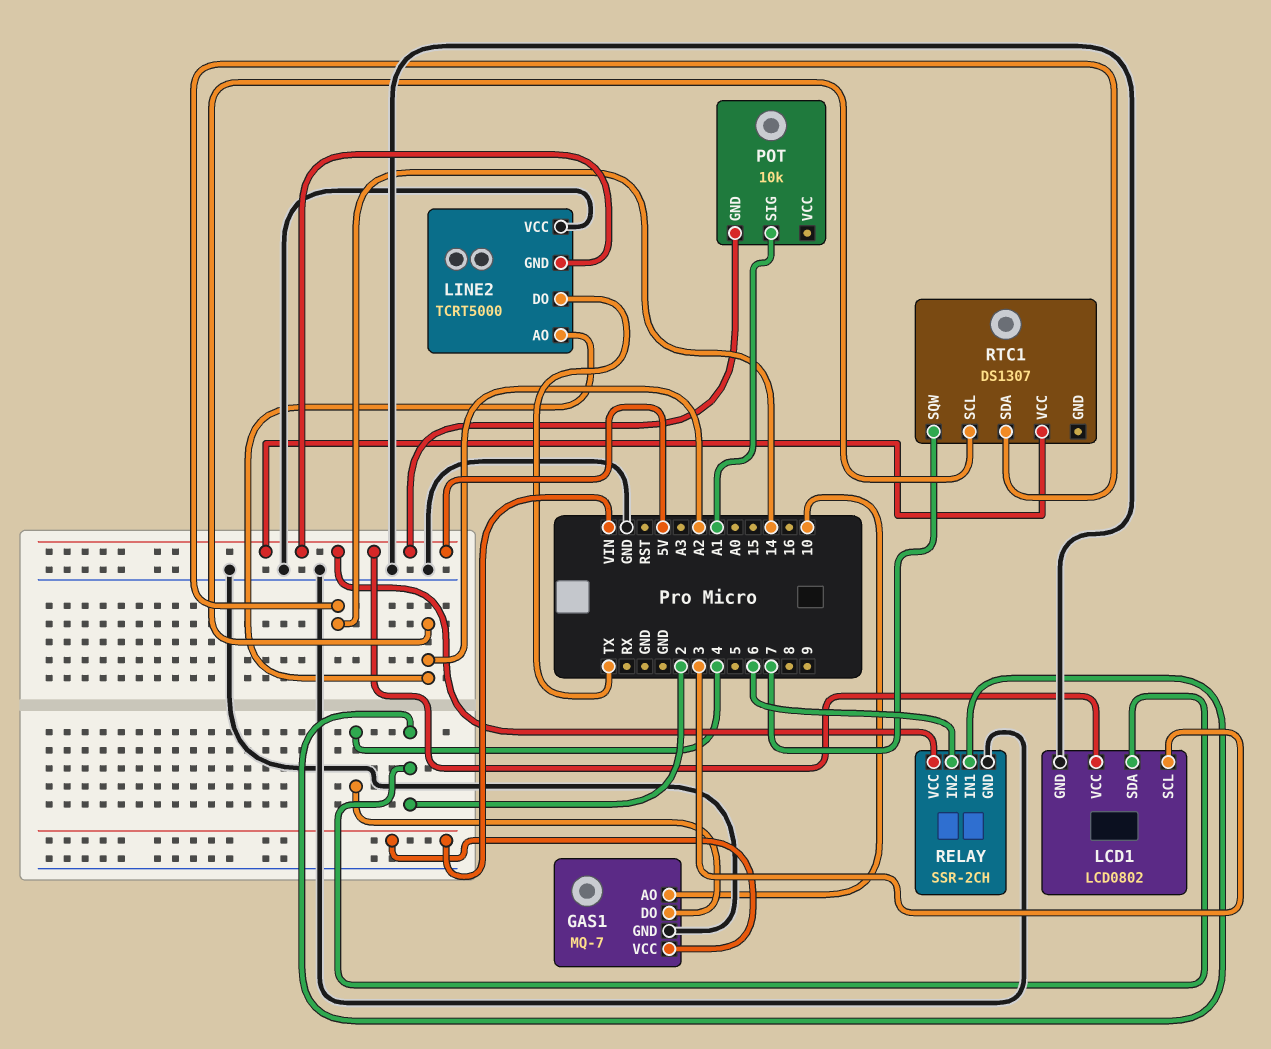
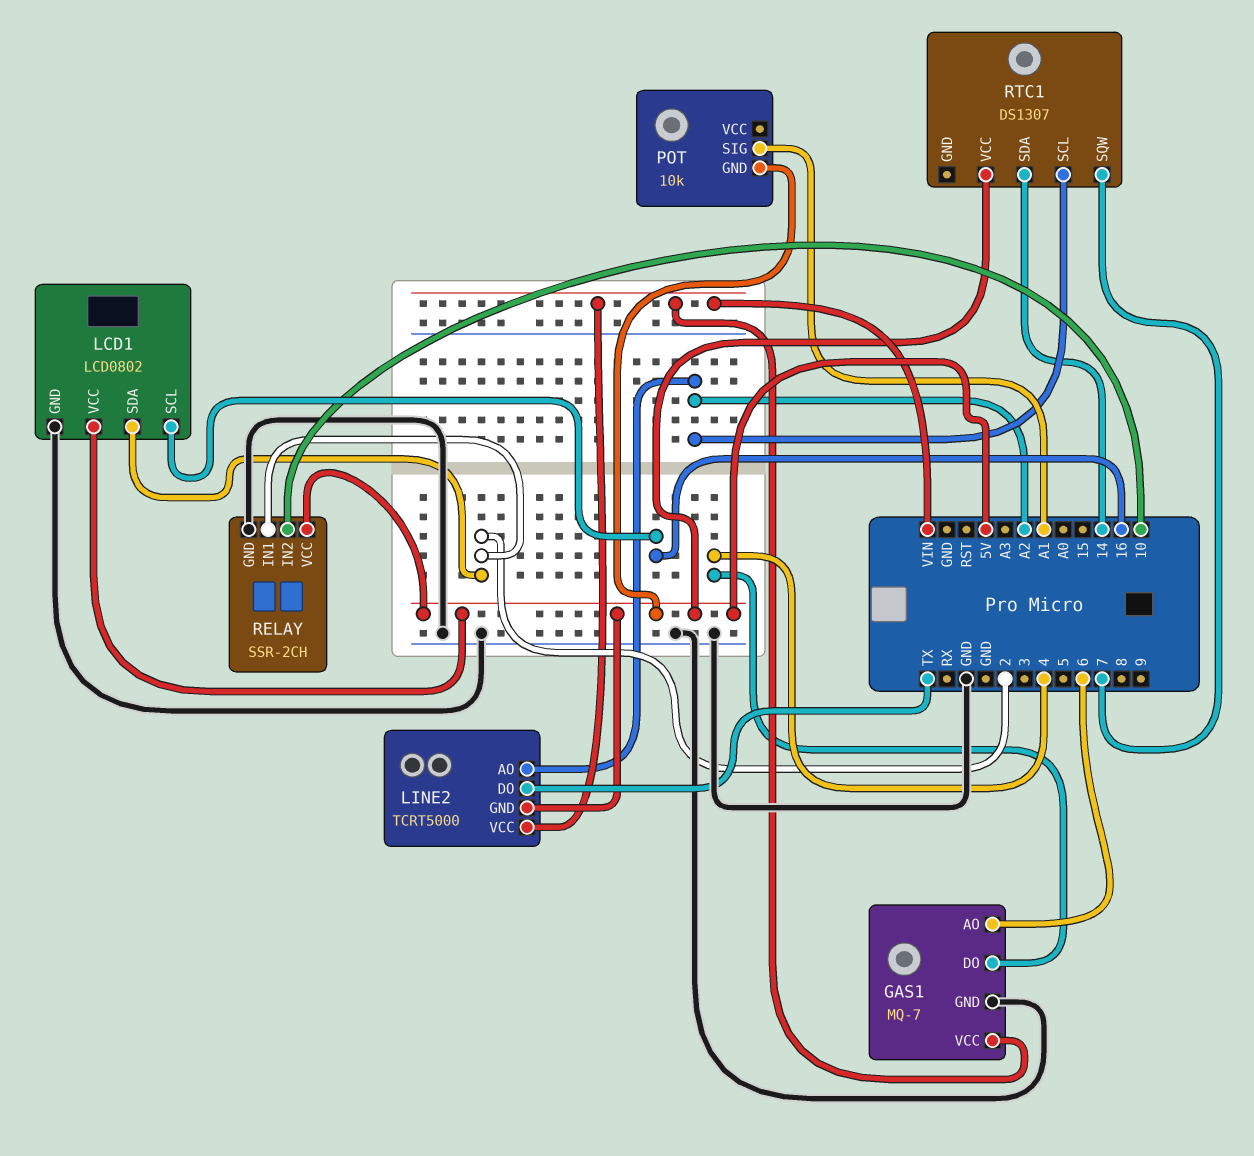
GAS1 pin AO: 10 -> 6
LCD1 pin SCL: 3 -> 16
LINE2 pin VCC: GND -> VIN
RELAY pin IN2: 6 -> 10

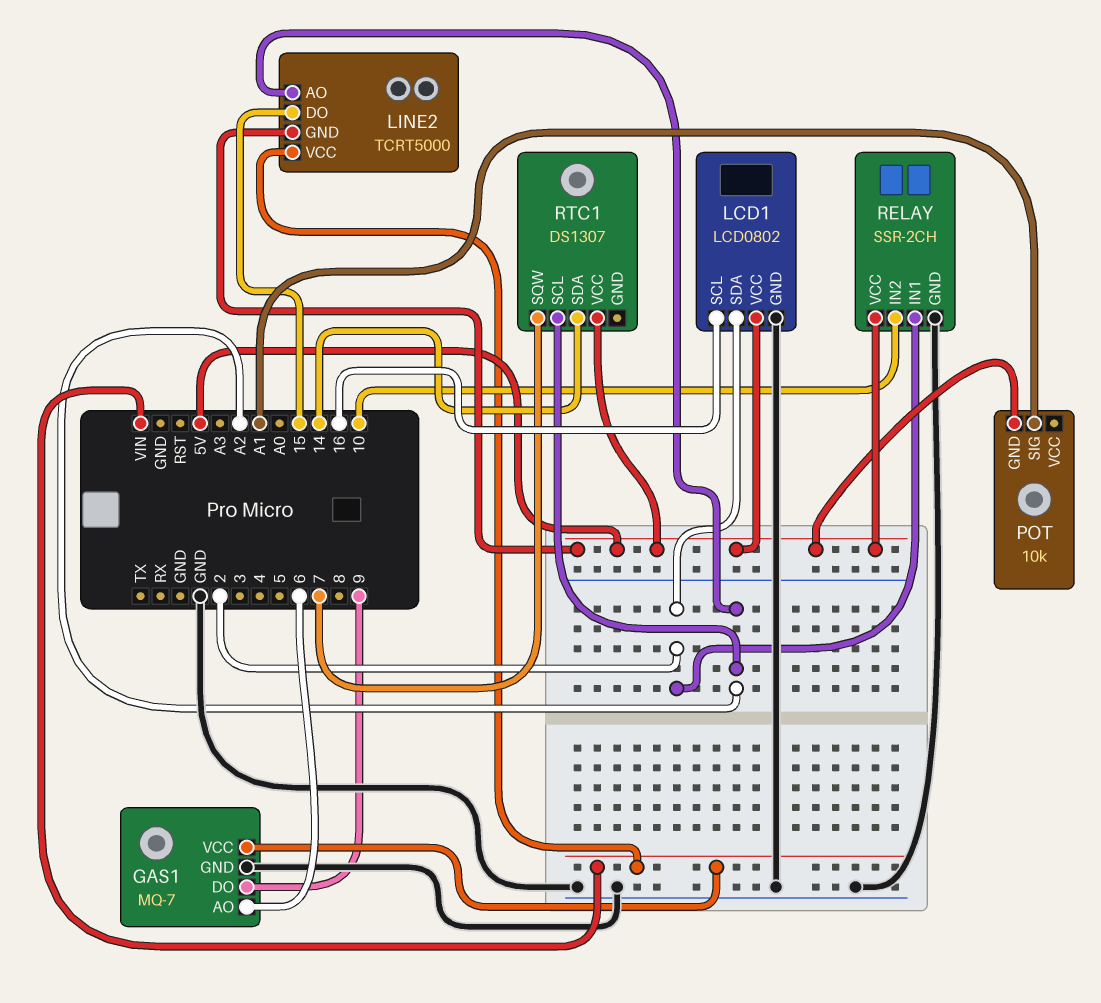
GAS1 pin DO: 4 -> 9
LINE2 pin DO: TX -> 15

